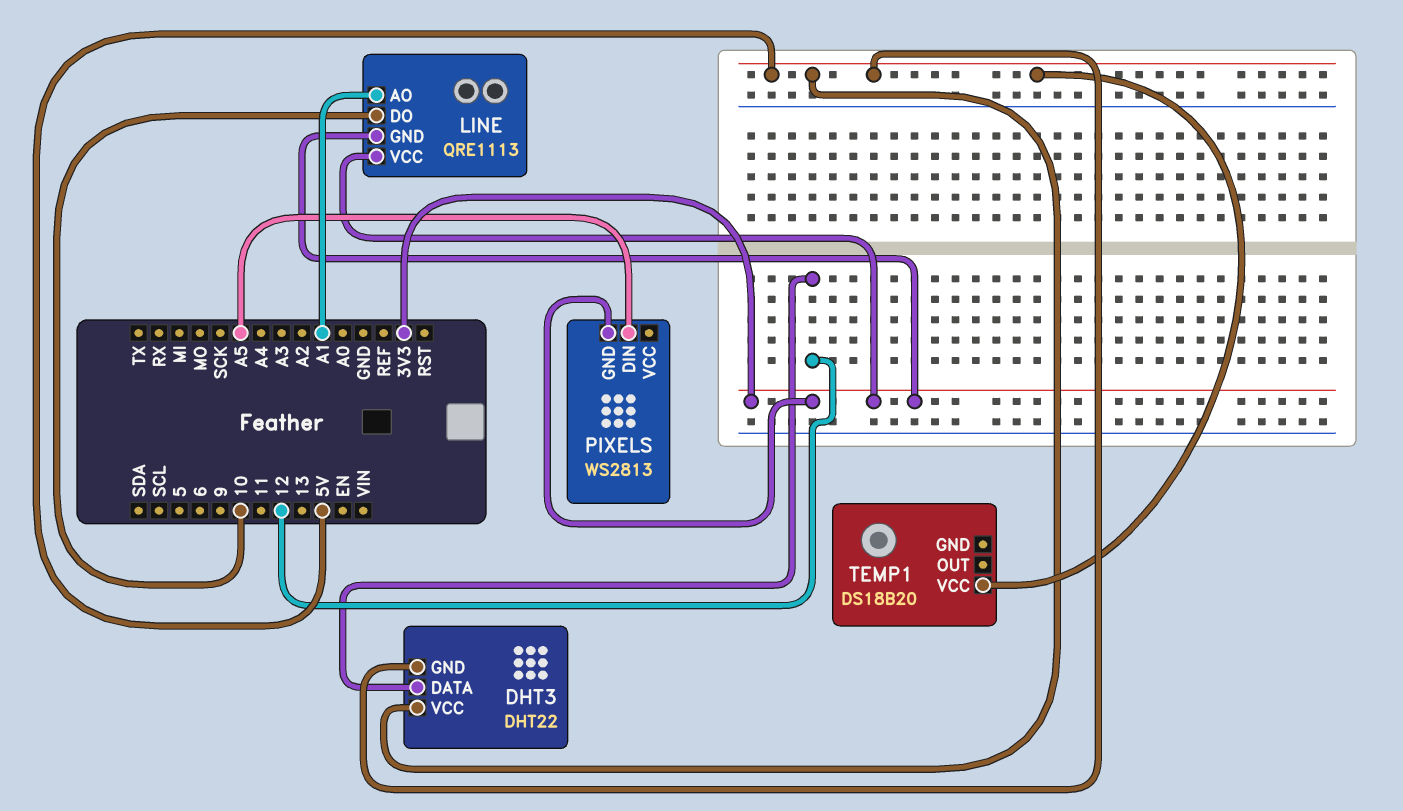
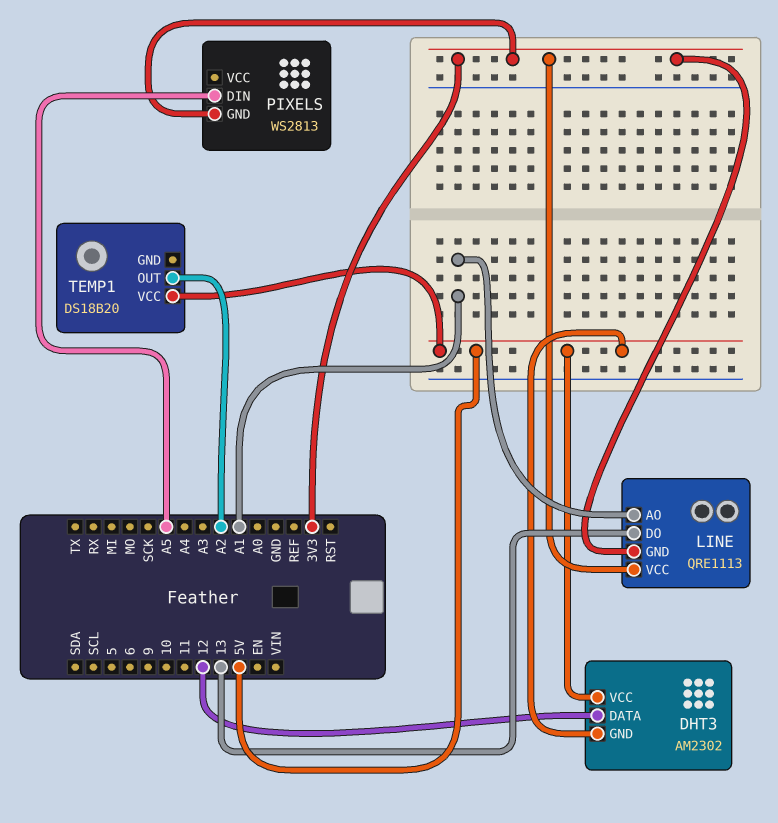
DHT3: DHT22 -> AM2302
LINE pin DO: 10 -> 13
TEMP1 pin OUT: none -> A2

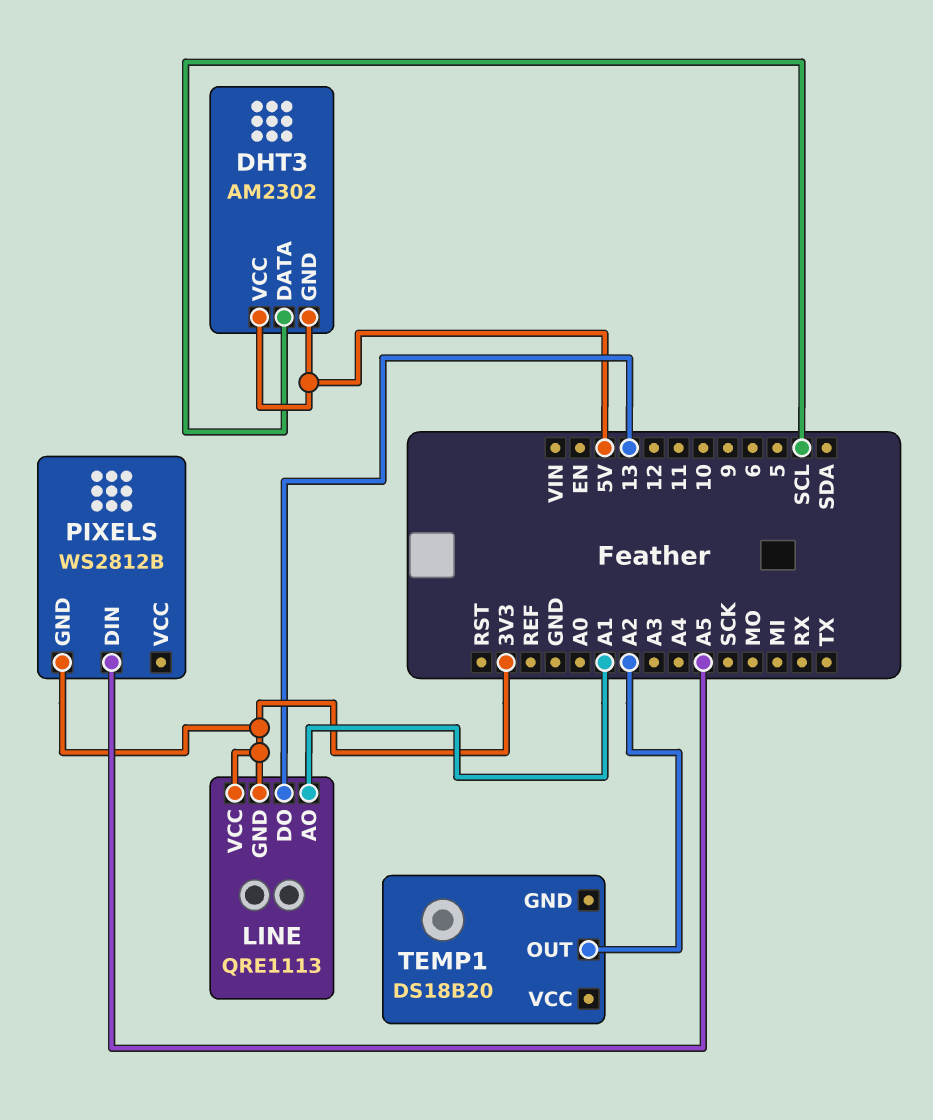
DHT3 pin DATA: 12 -> SCL
PIXELS: WS2813 -> WS2812B
TEMP1 pin VCC: 5V -> none

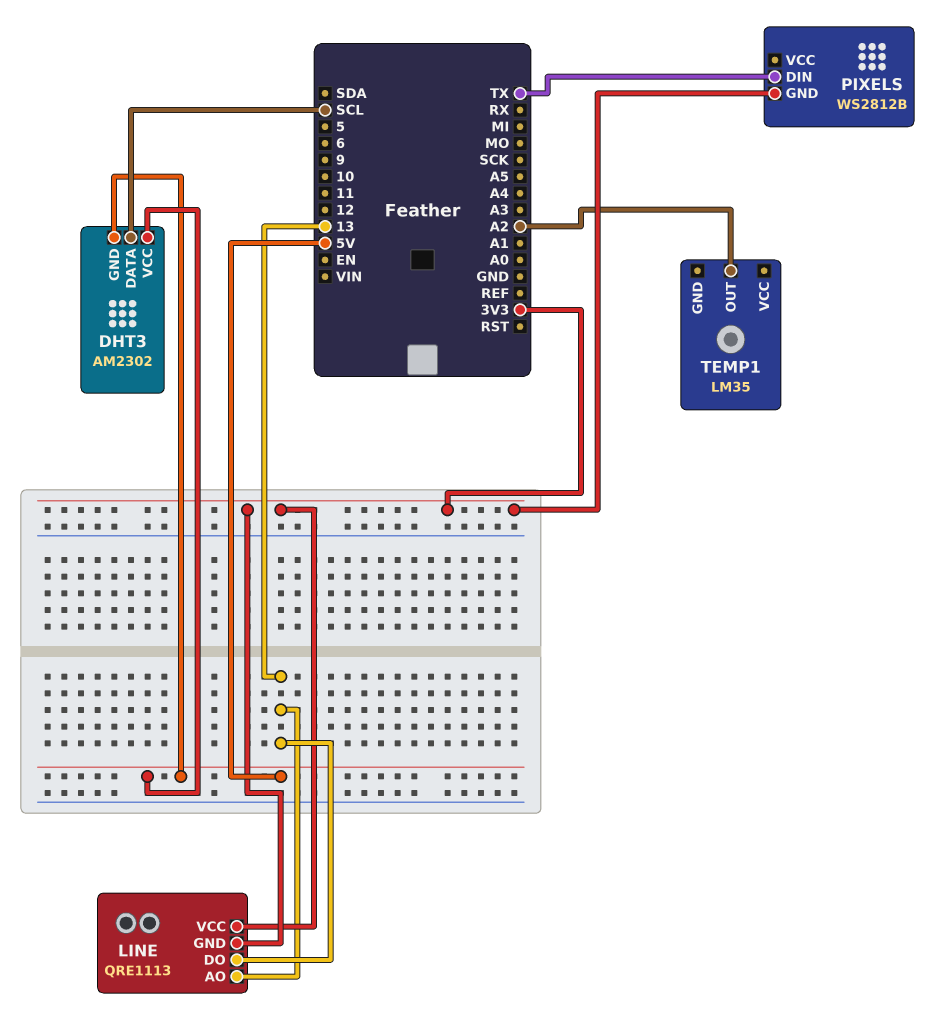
LINE pin AO: A1 -> 13
PIXELS pin DIN: A5 -> TX
TEMP1: DS18B20 -> LM35

